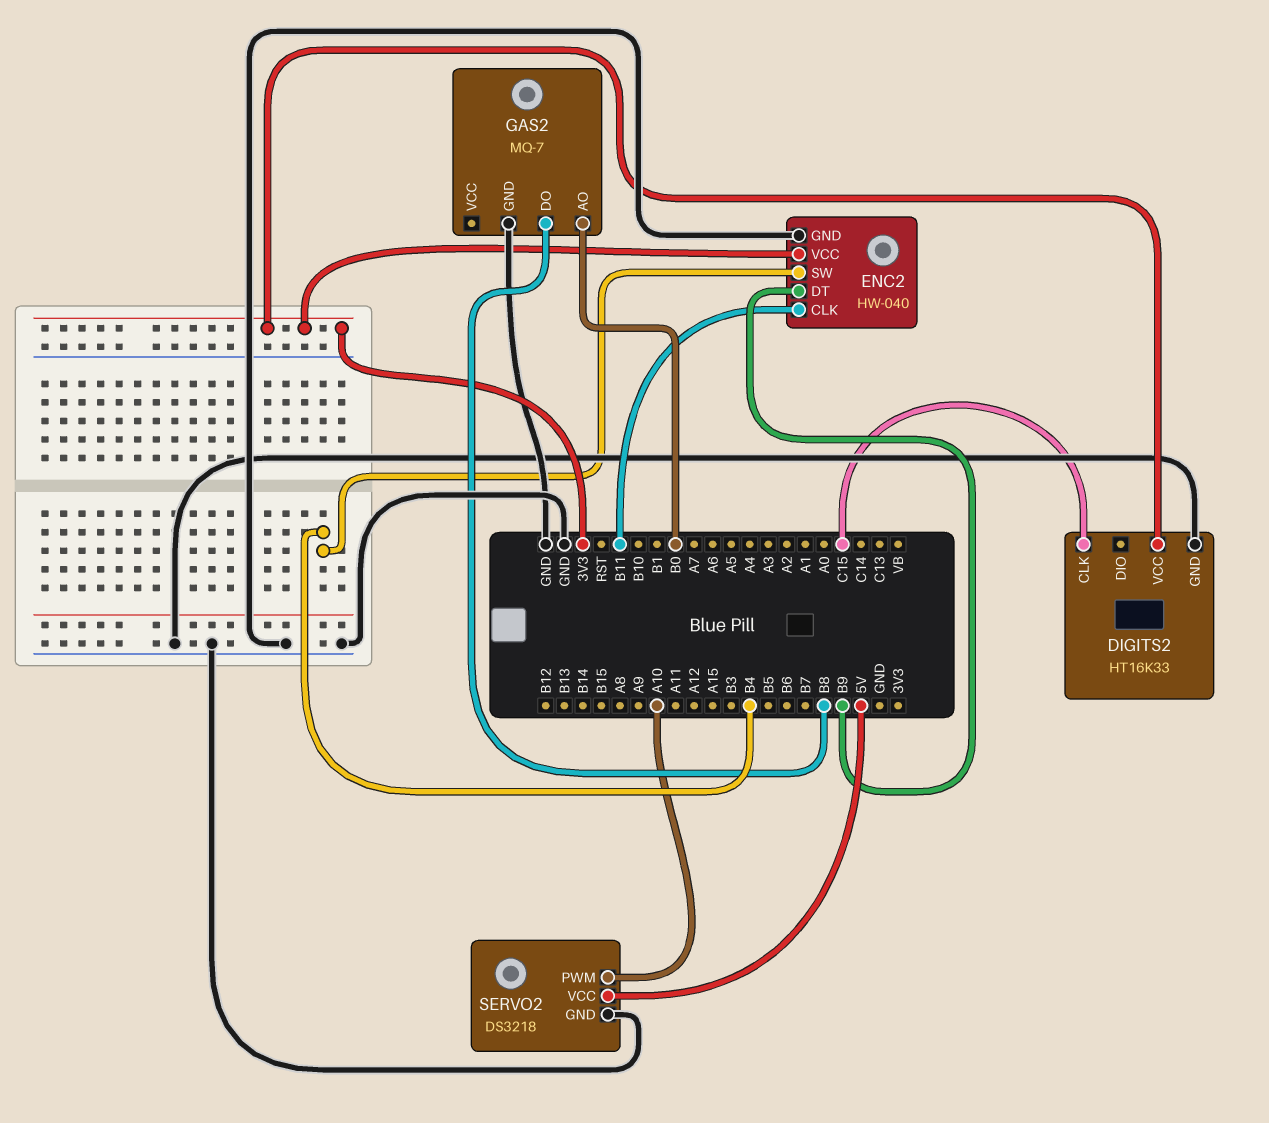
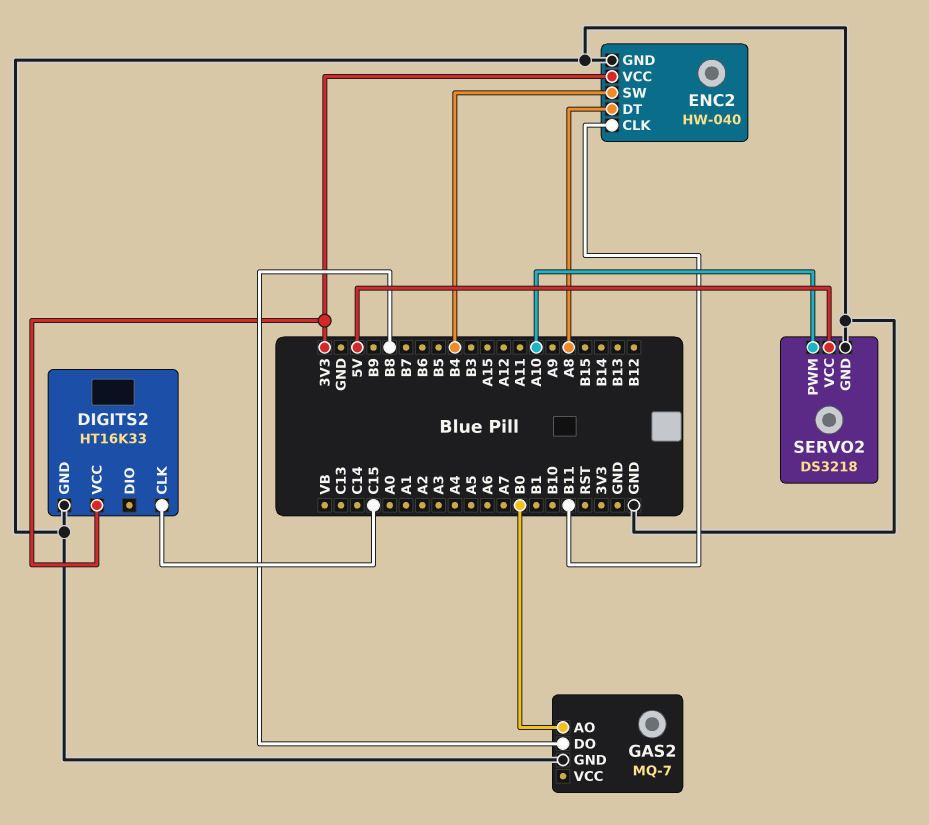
ENC2 pin DT: B9 -> A8

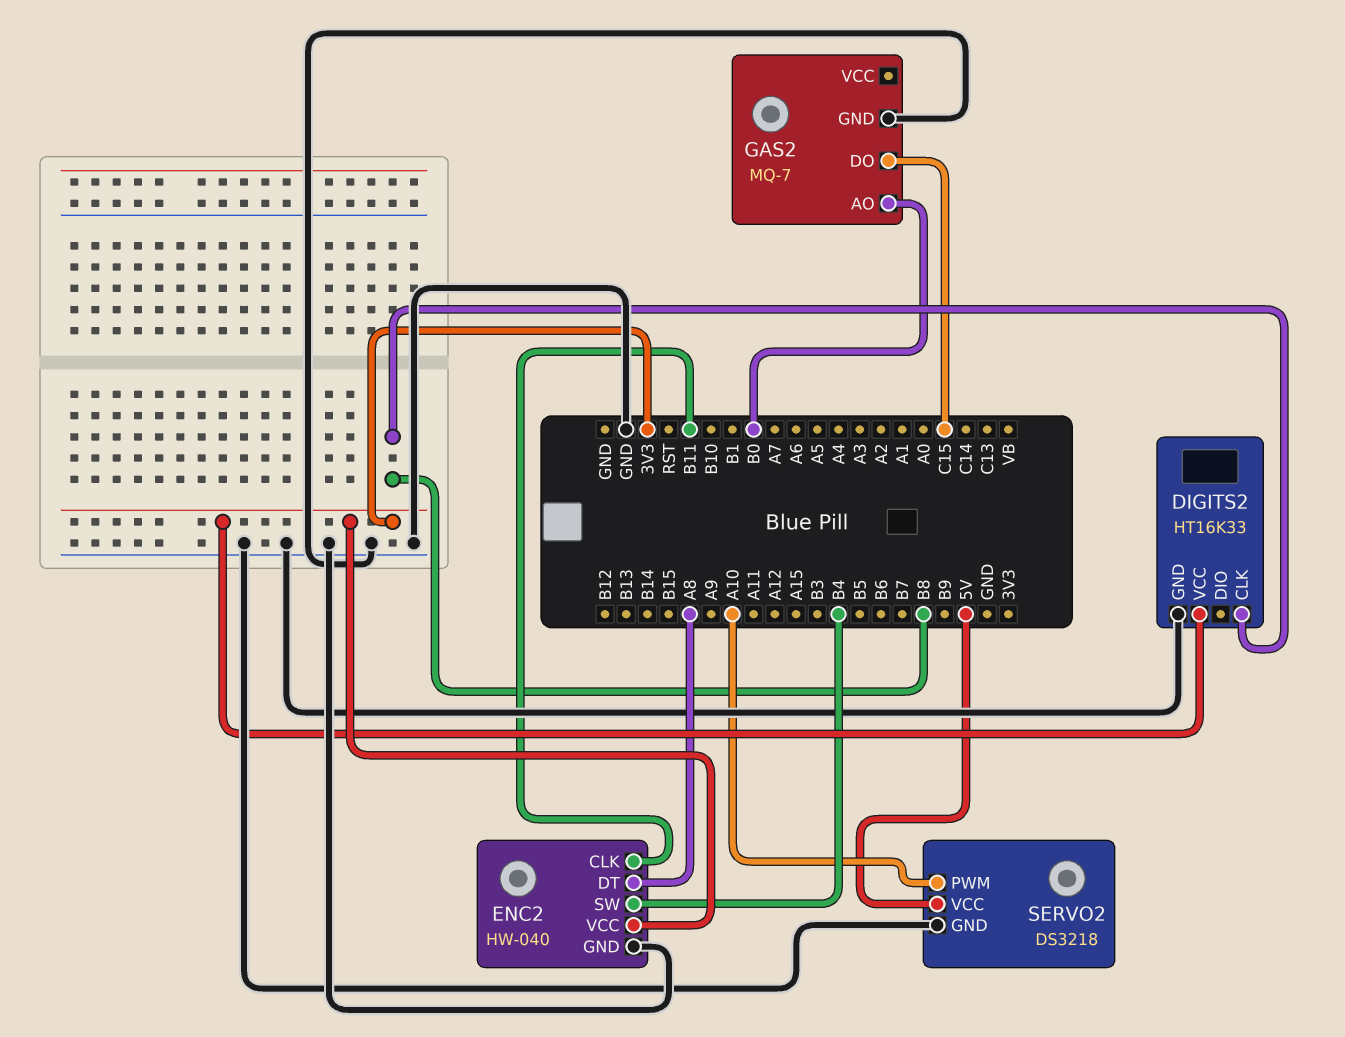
DIGITS2 pin CLK: C15 -> B8
GAS2 pin DO: B8 -> C15

